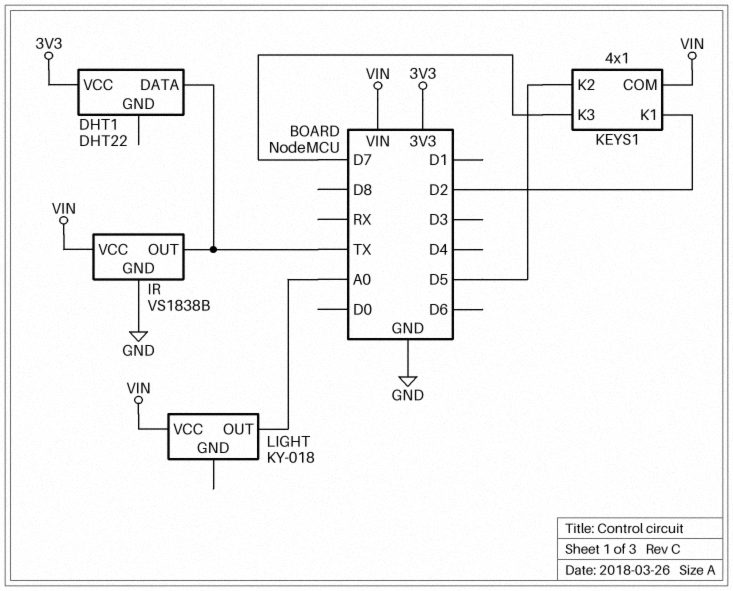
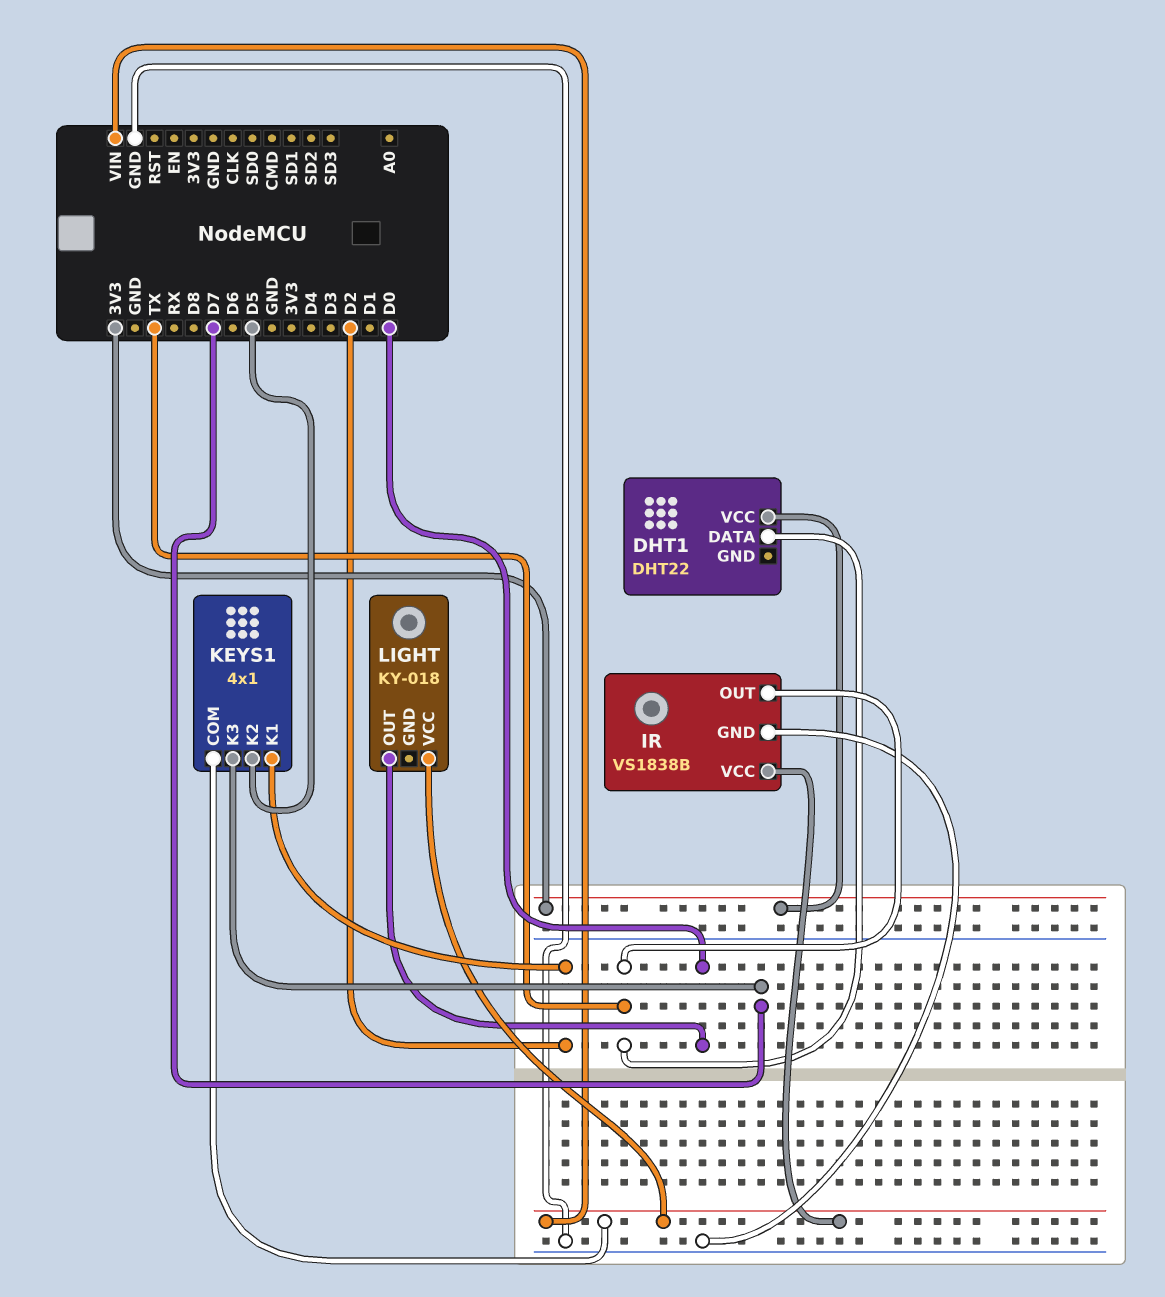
LIGHT pin OUT: A0 -> D0

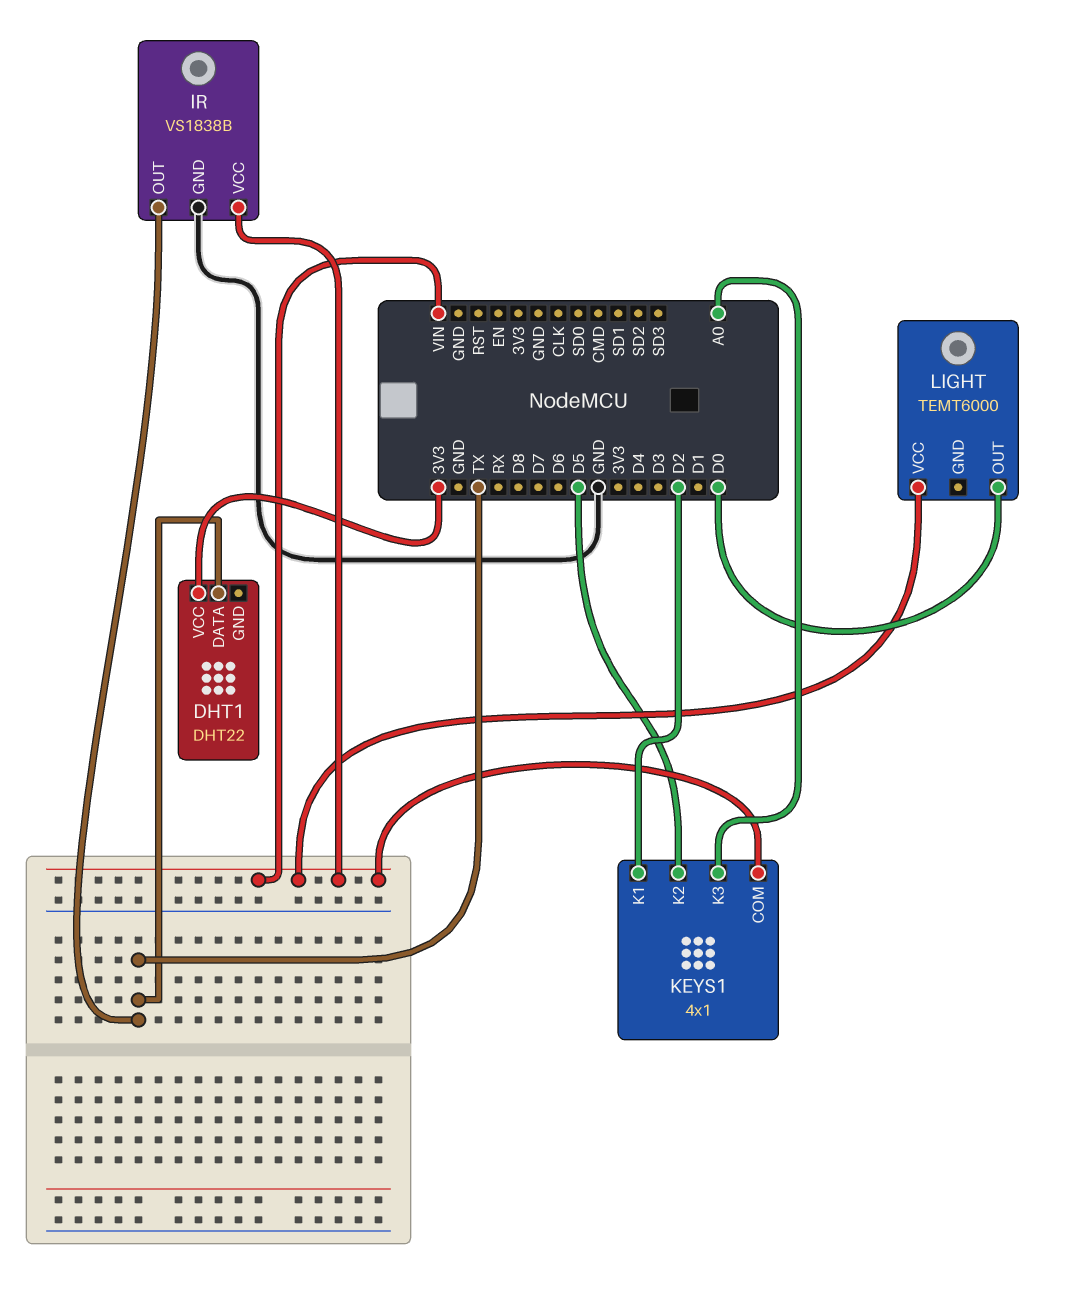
KEYS1 pin K3: D7 -> A0
LIGHT: KY-018 -> TEMT6000

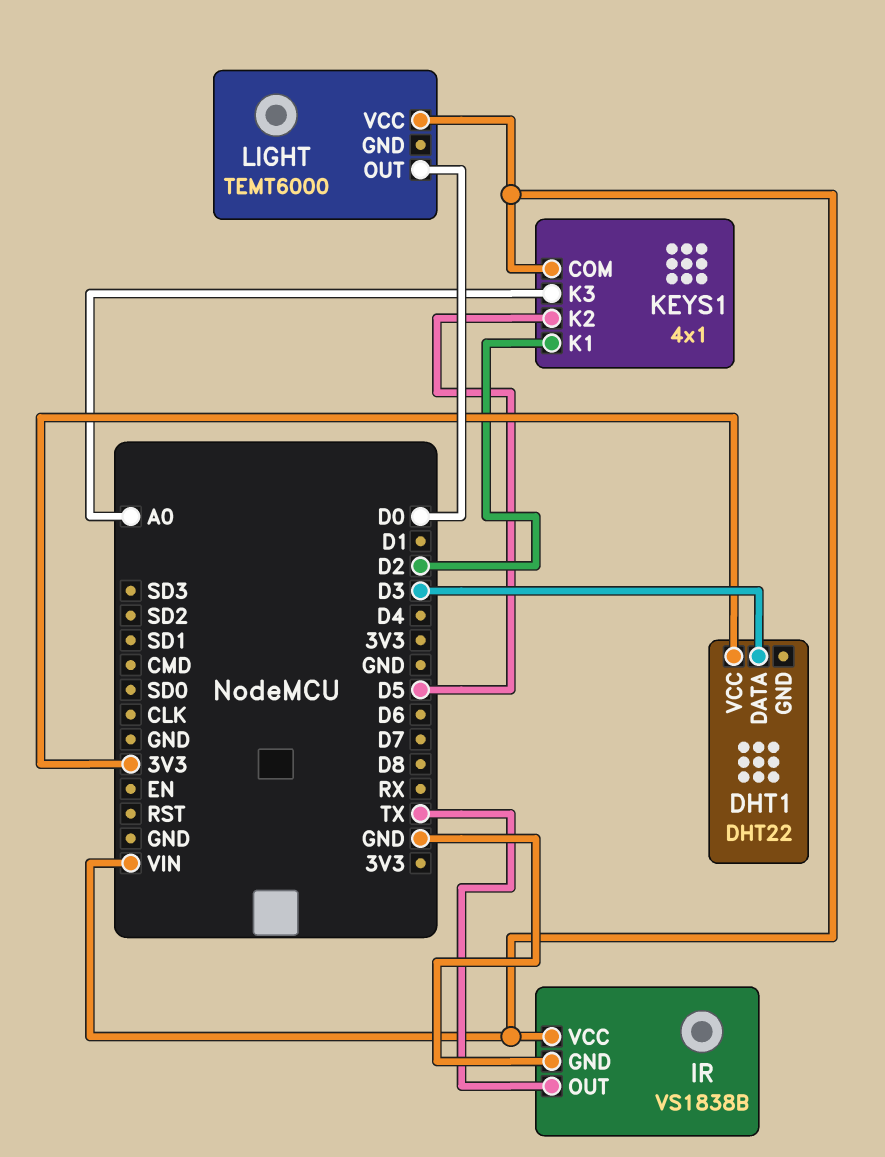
DHT1 pin DATA: TX -> D3

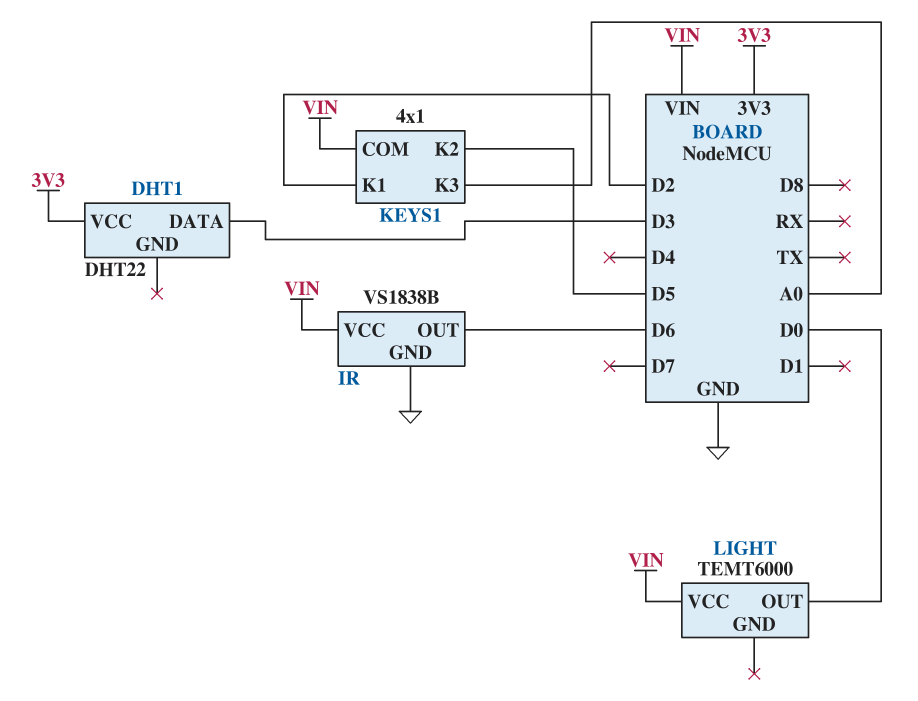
IR pin OUT: TX -> D6

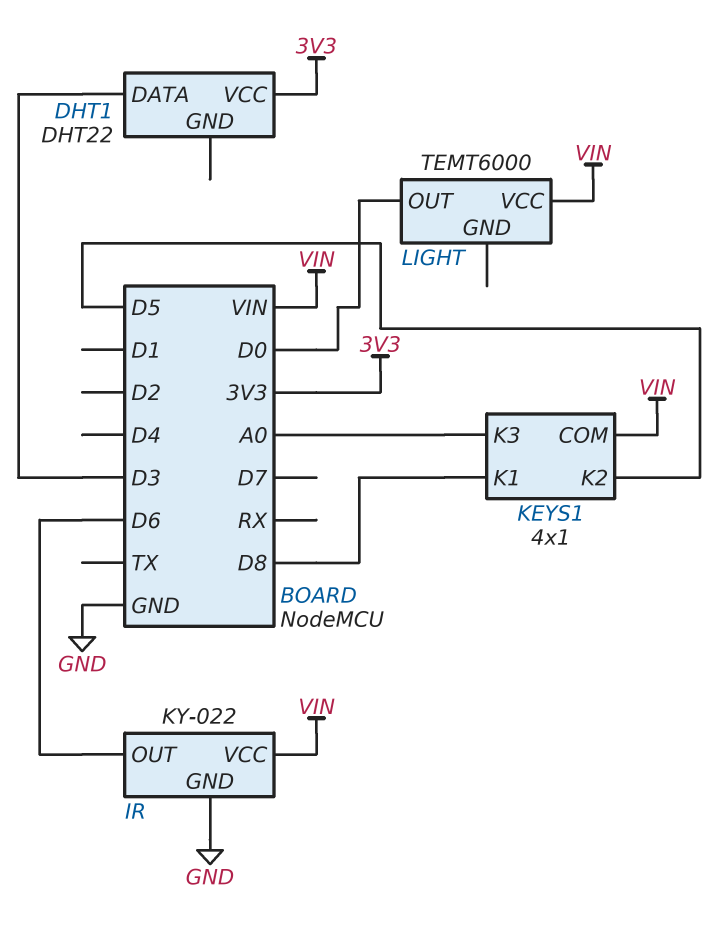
IR: VS1838B -> KY-022
KEYS1 pin K1: D2 -> D8

